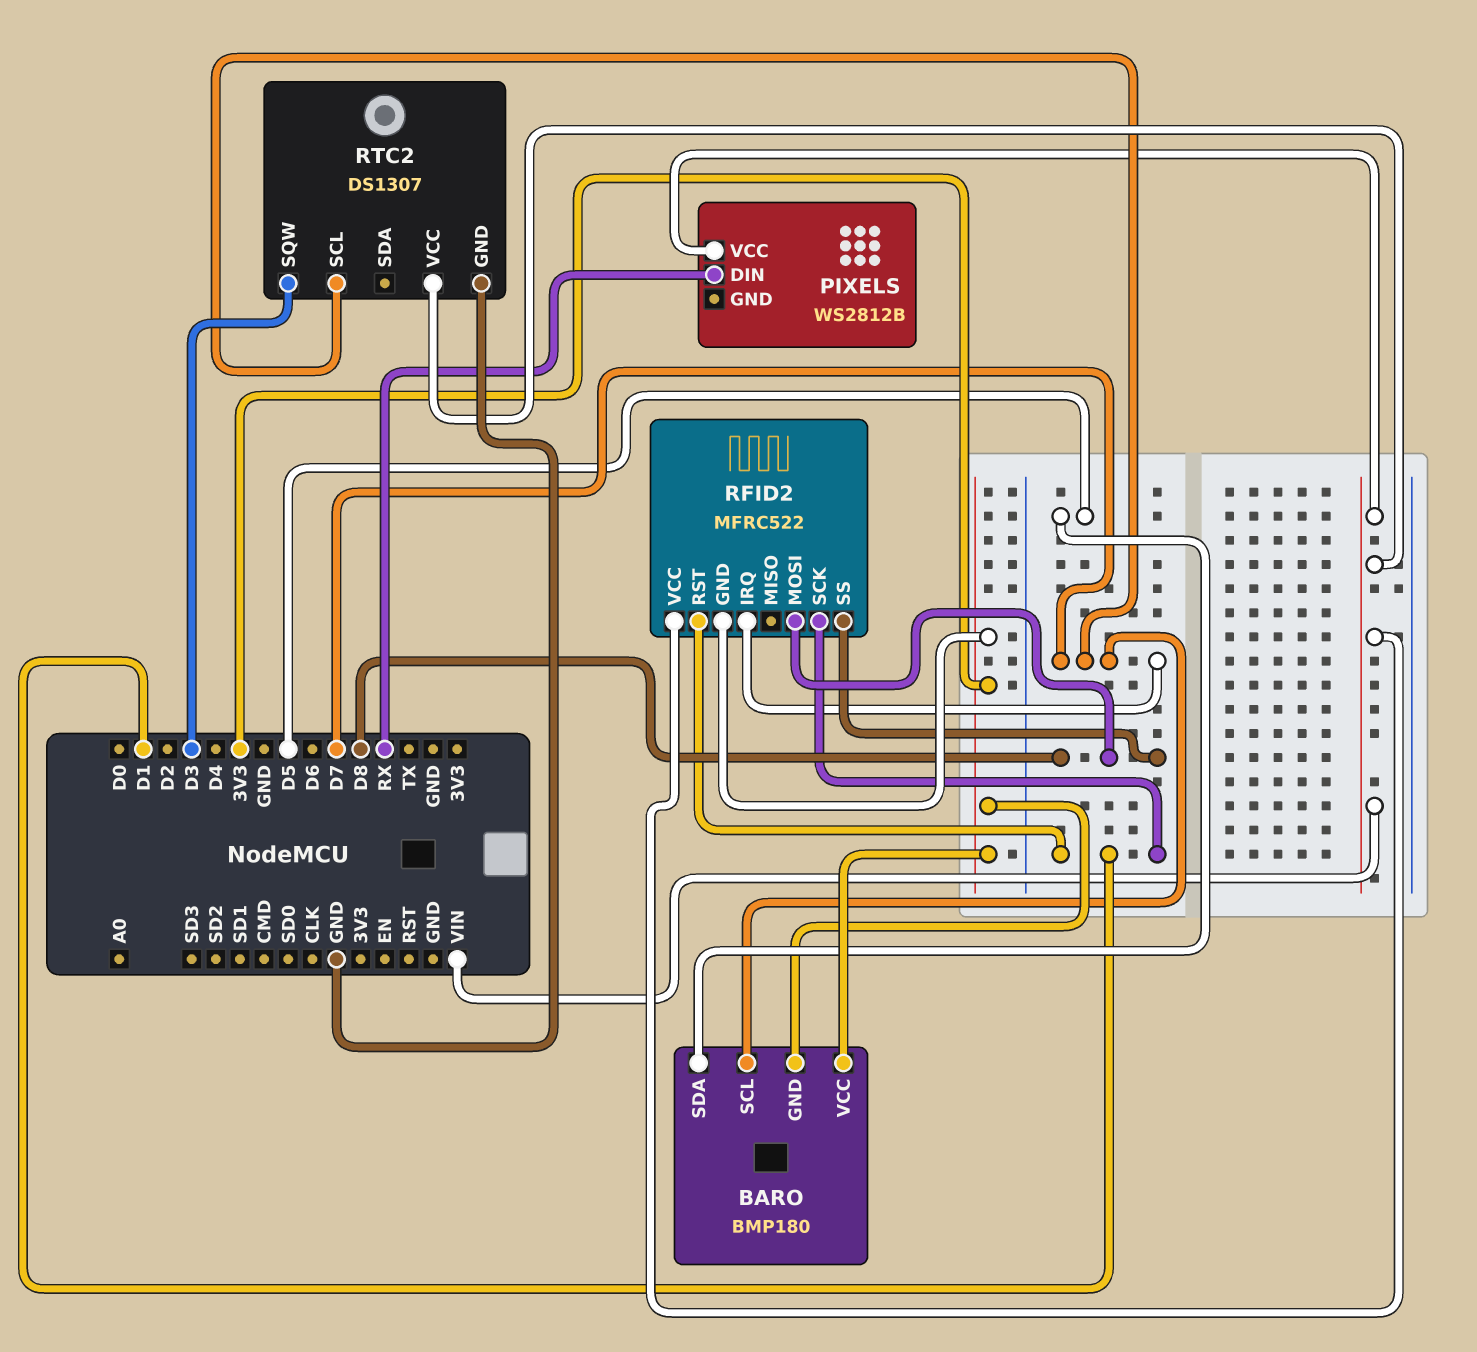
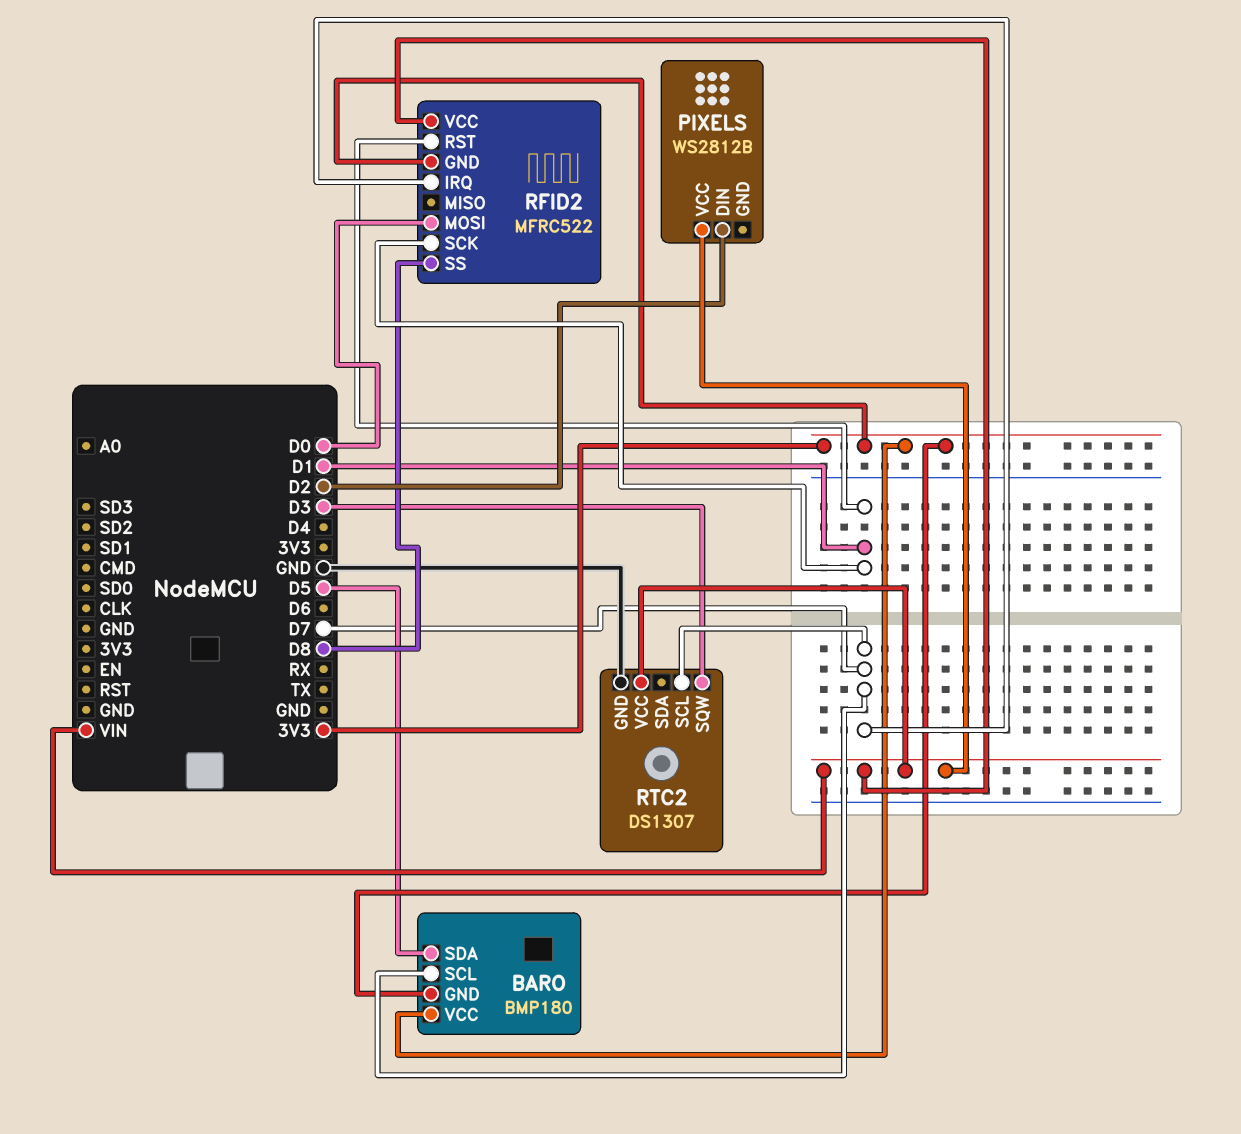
PIXELS pin DIN: RX -> D2
RFID2 pin MOSI: D8 -> D0

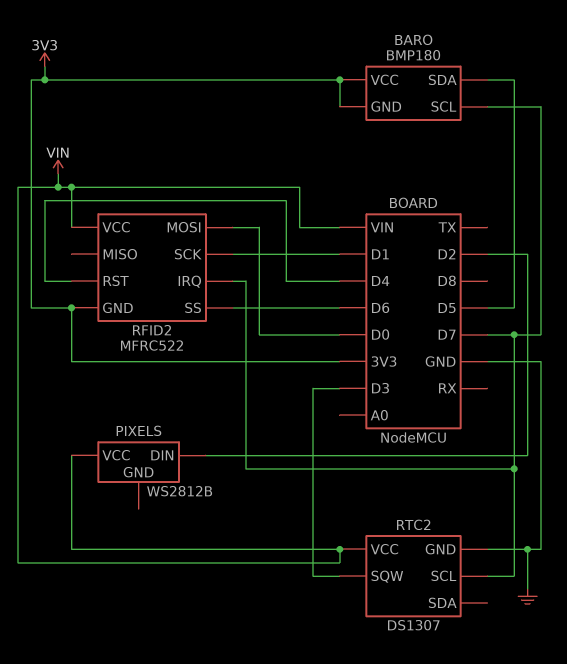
RFID2 pin RST: D1 -> D4
RFID2 pin SS: D8 -> D6

